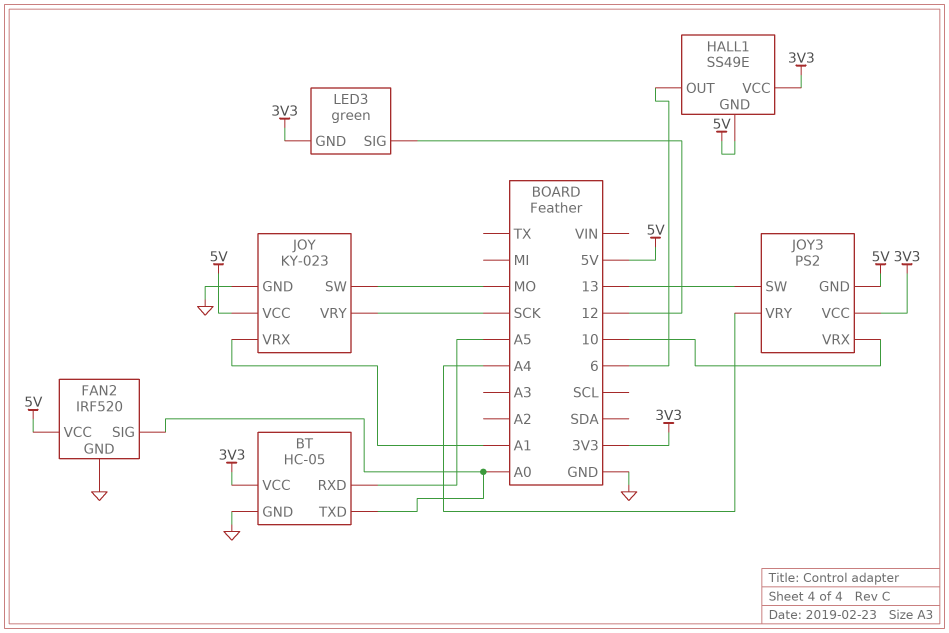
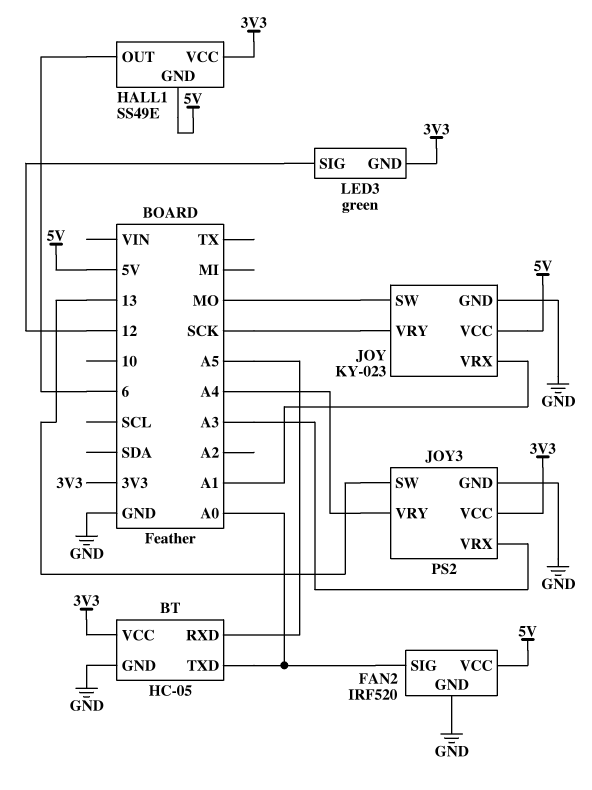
JOY3 pin GND: 5V -> GND
JOY3 pin VRX: 10 -> A3

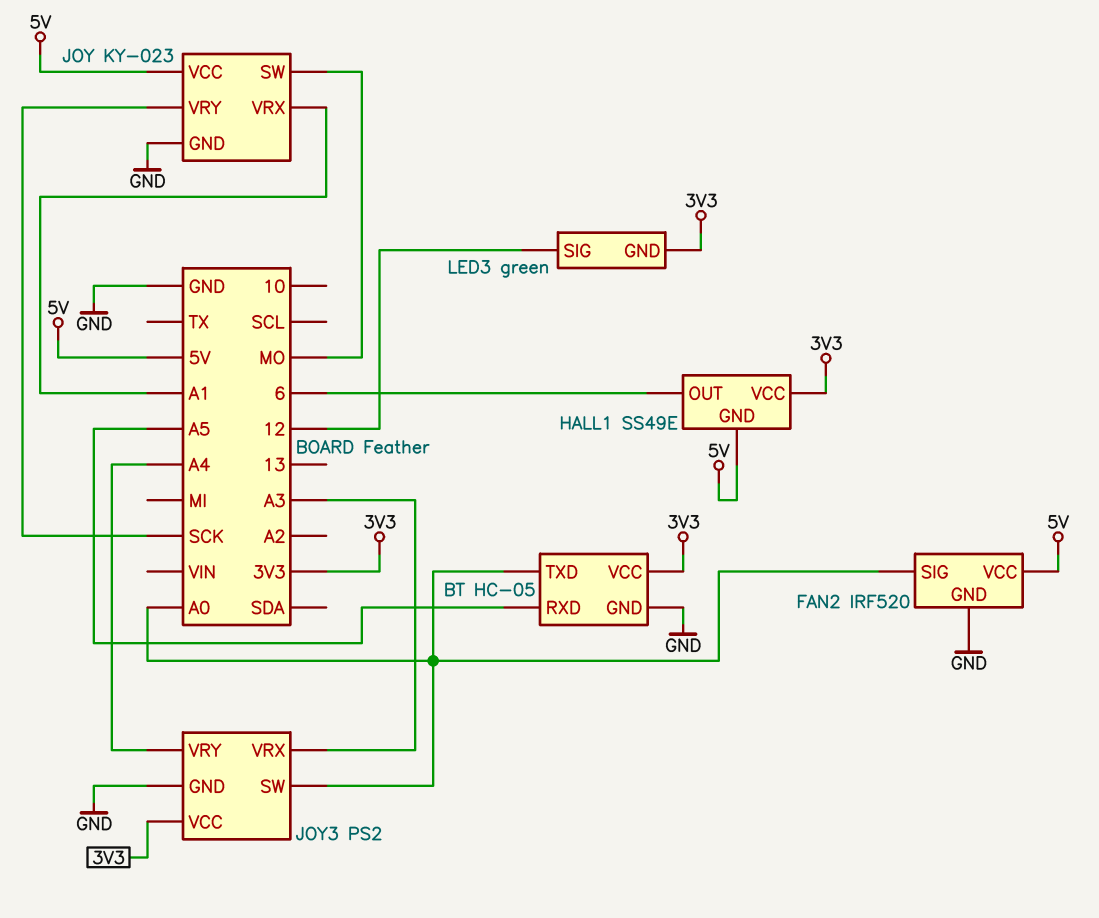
JOY3 pin SW: 13 -> A0

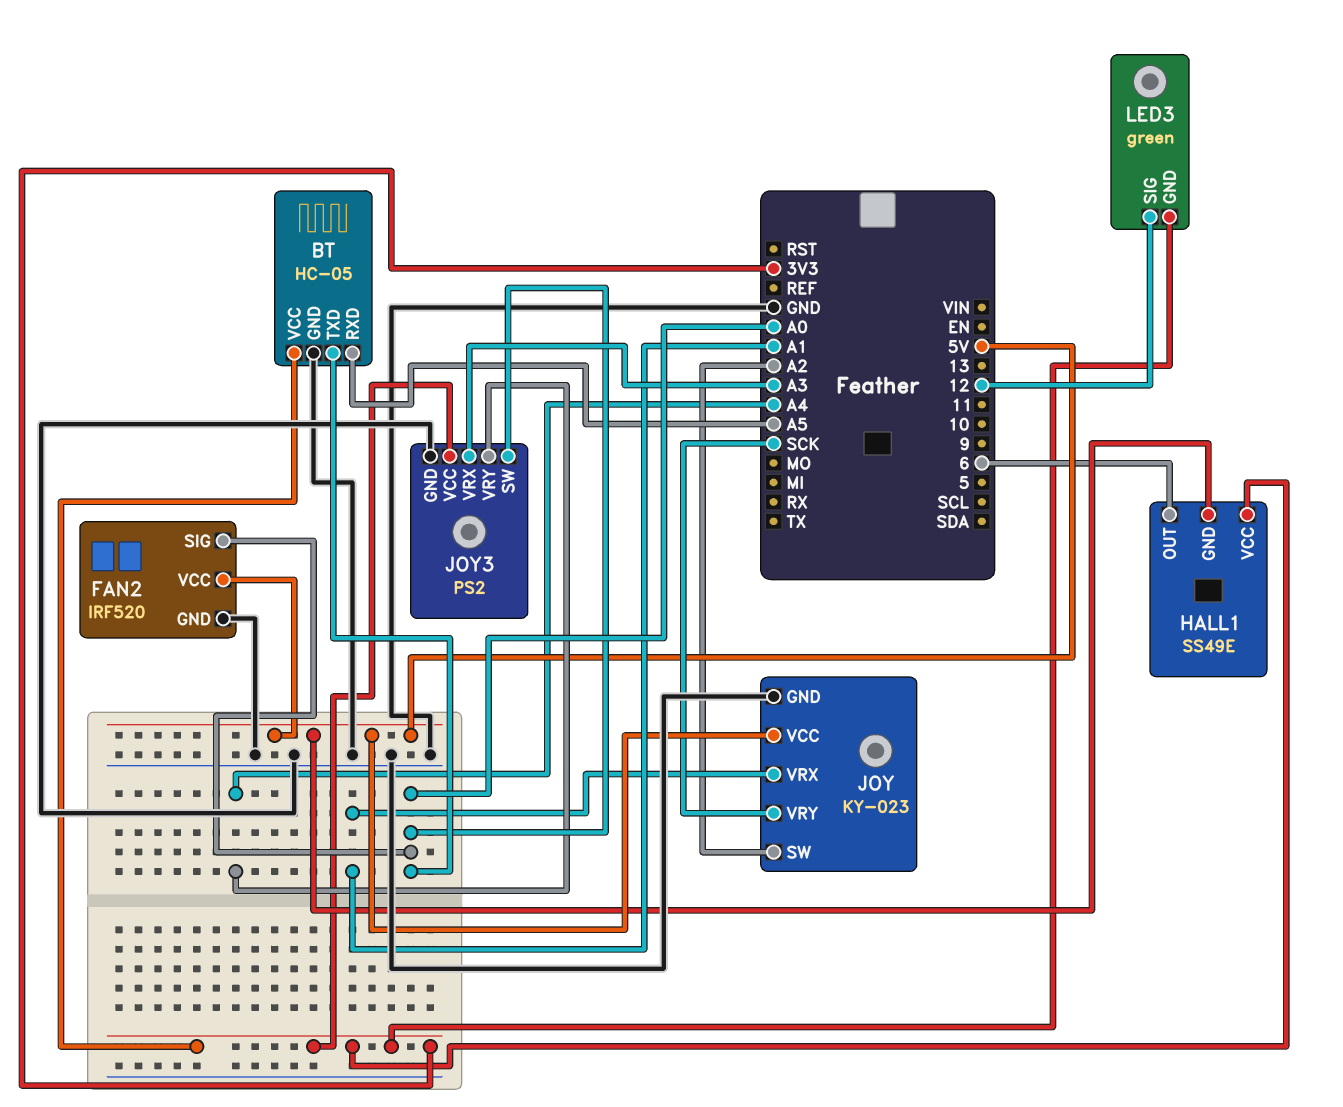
JOY pin SW: MO -> A2

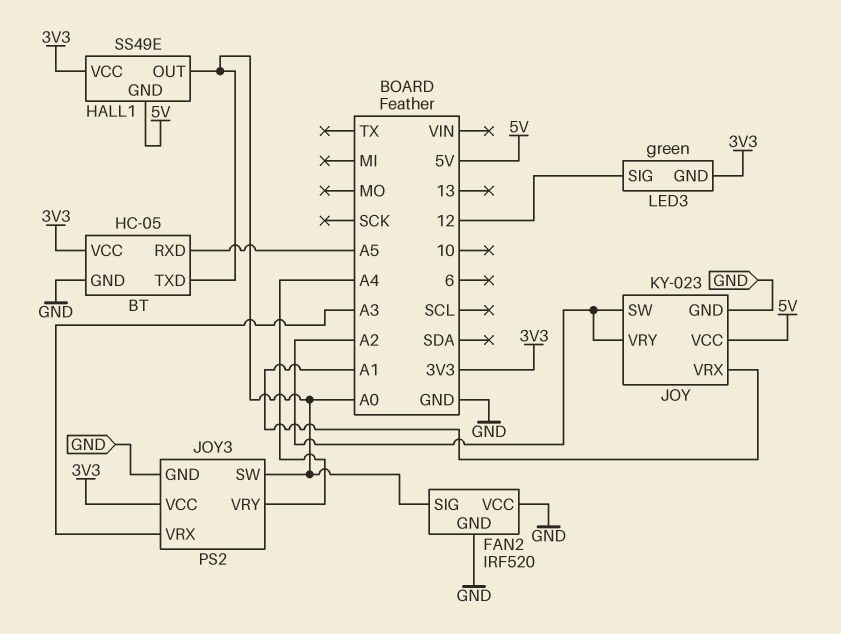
FAN2 pin VCC: 5V -> GND
HALL1 pin OUT: 6 -> A0
JOY pin VRY: SCK -> A2

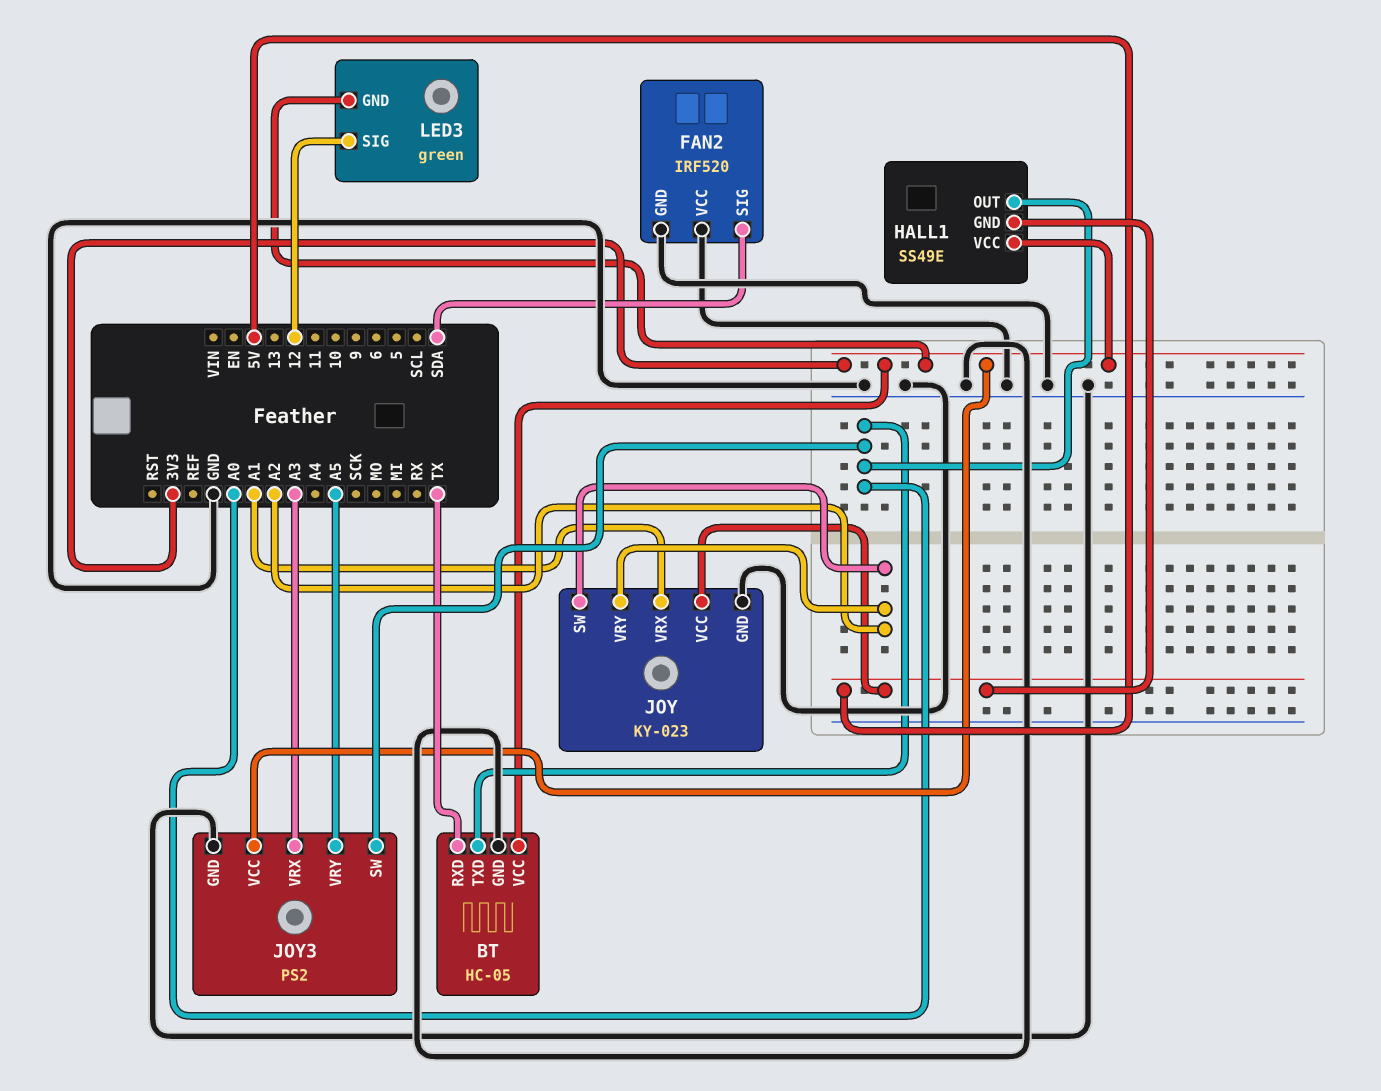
BT pin RXD: A5 -> TX
FAN2 pin SIG: A0 -> SDA
JOY3 pin VRY: A4 -> A5

